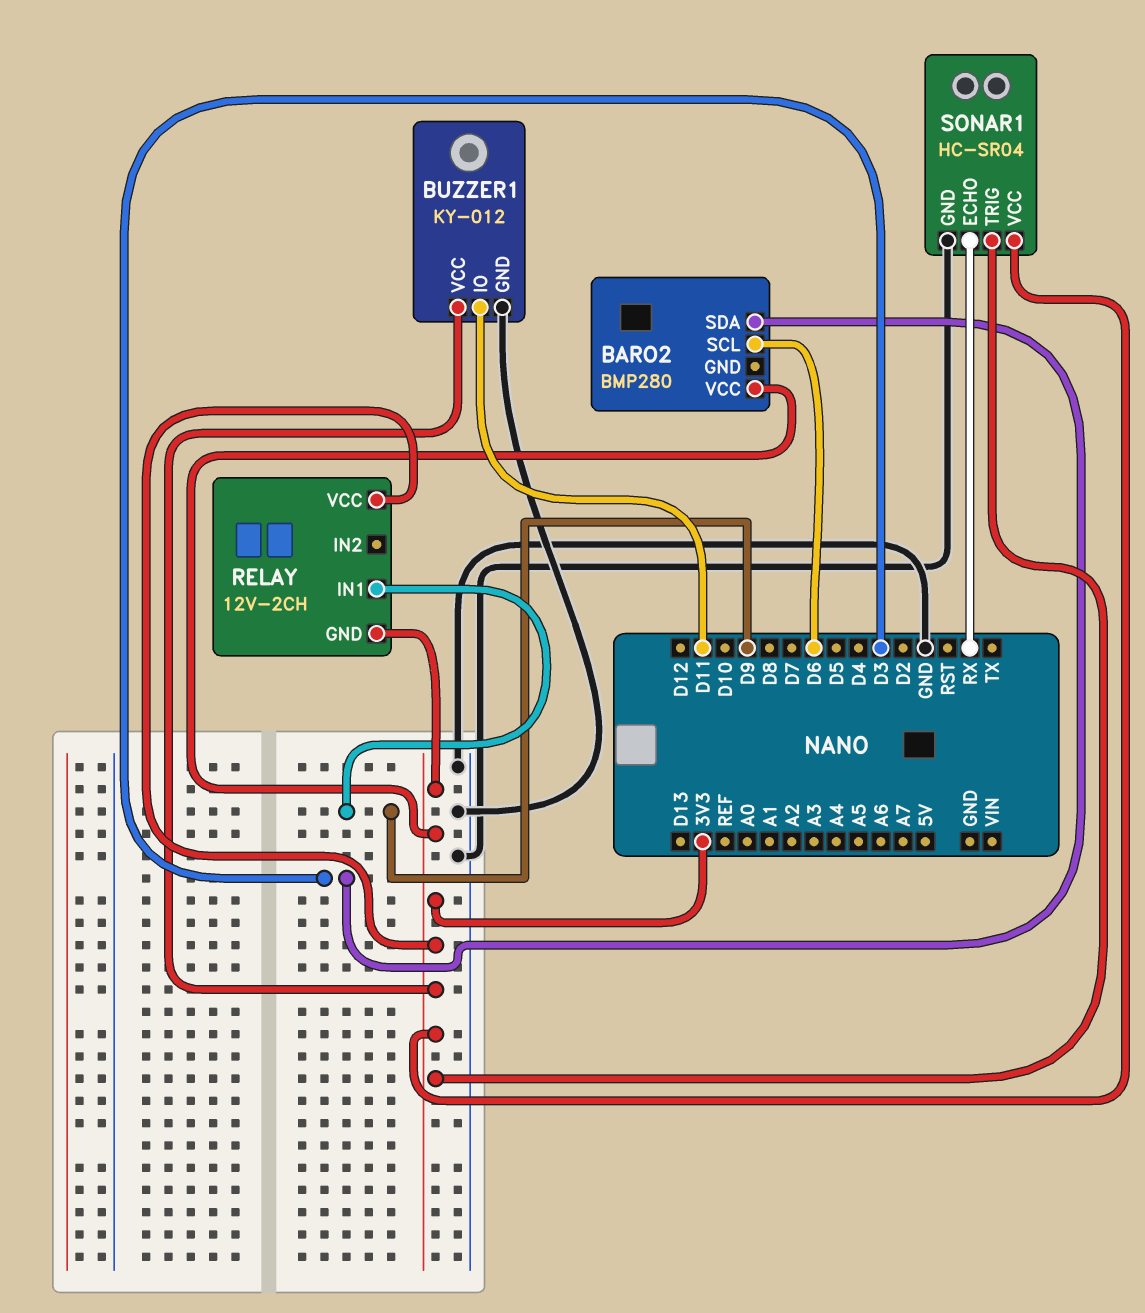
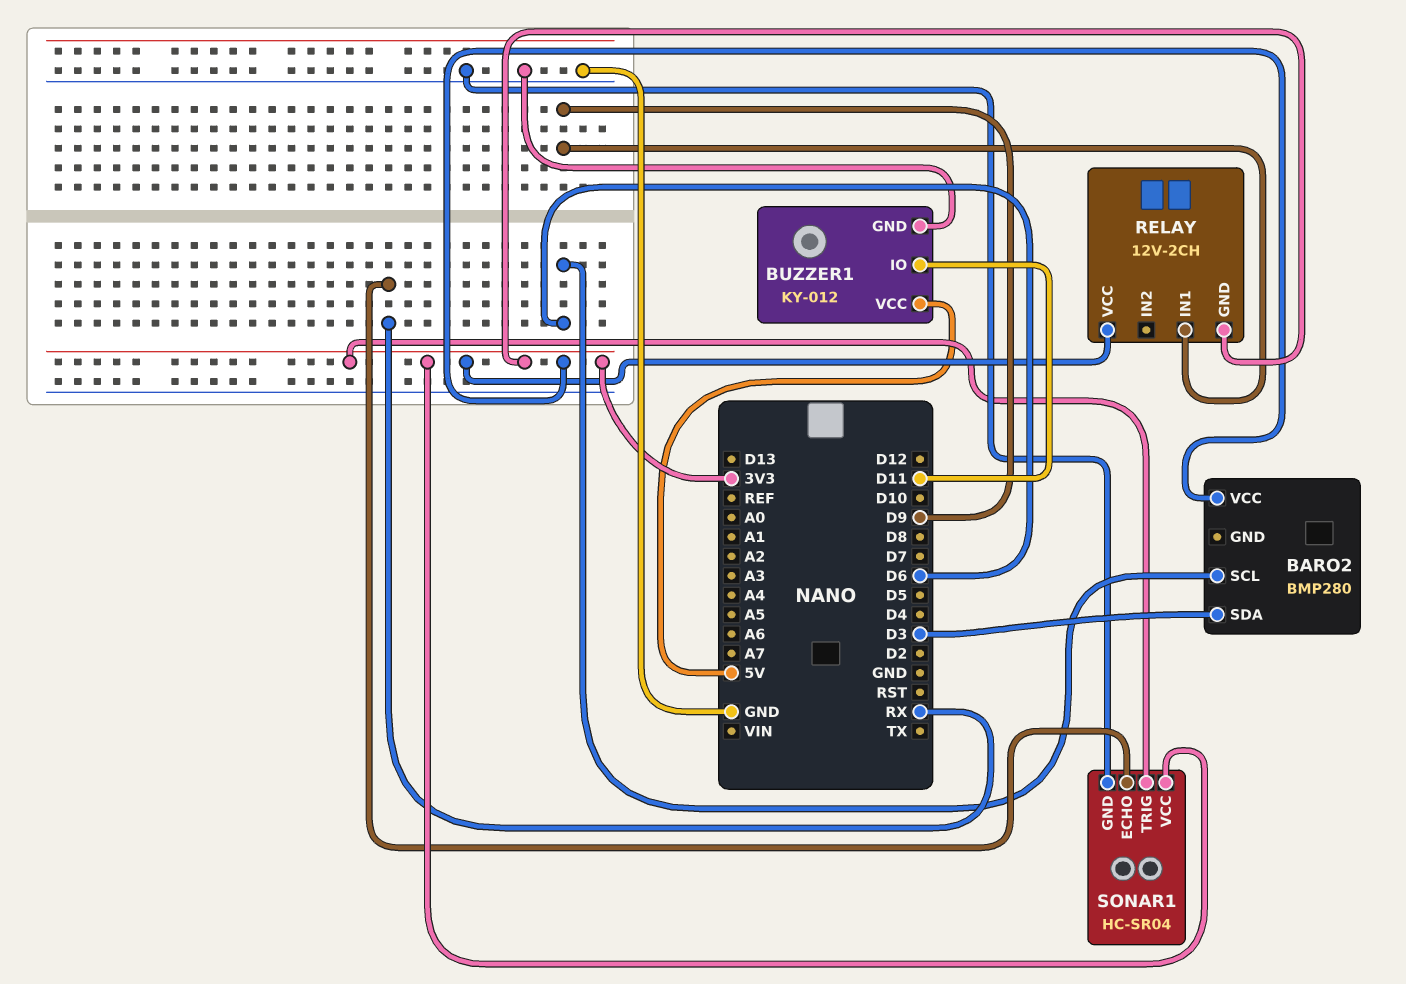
BUZZER1 pin VCC: 3V3 -> 5V

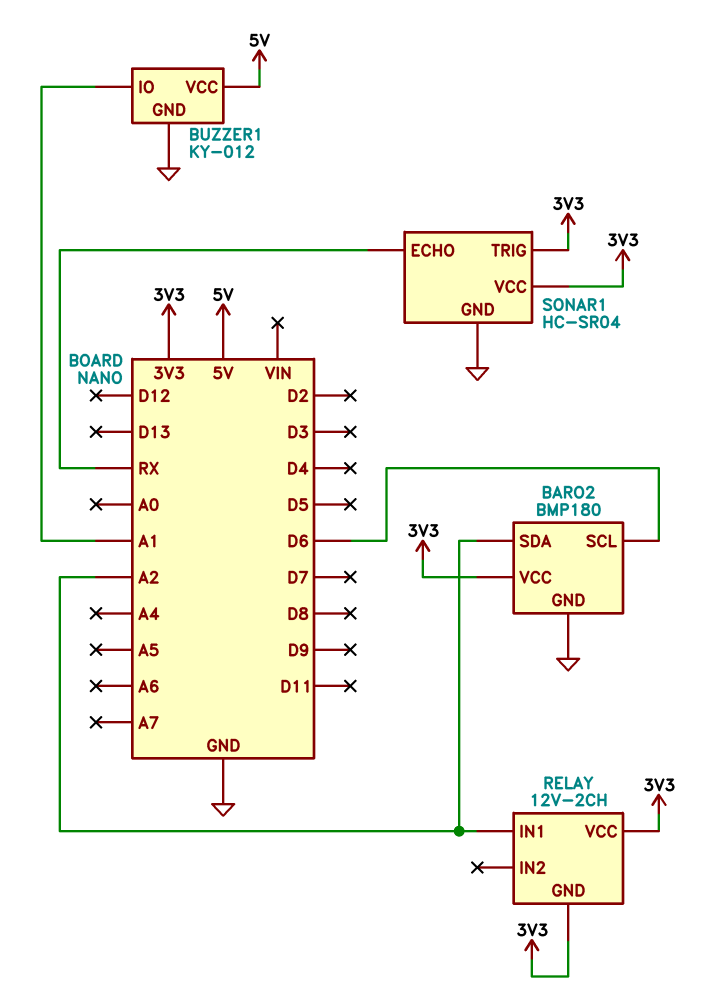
BARO2: BMP280 -> BMP180
BARO2 pin GND: none -> GND
BARO2 pin SDA: D3 -> A2
BUZZER1 pin IO: D11 -> A1
RELAY pin IN1: D9 -> A2

